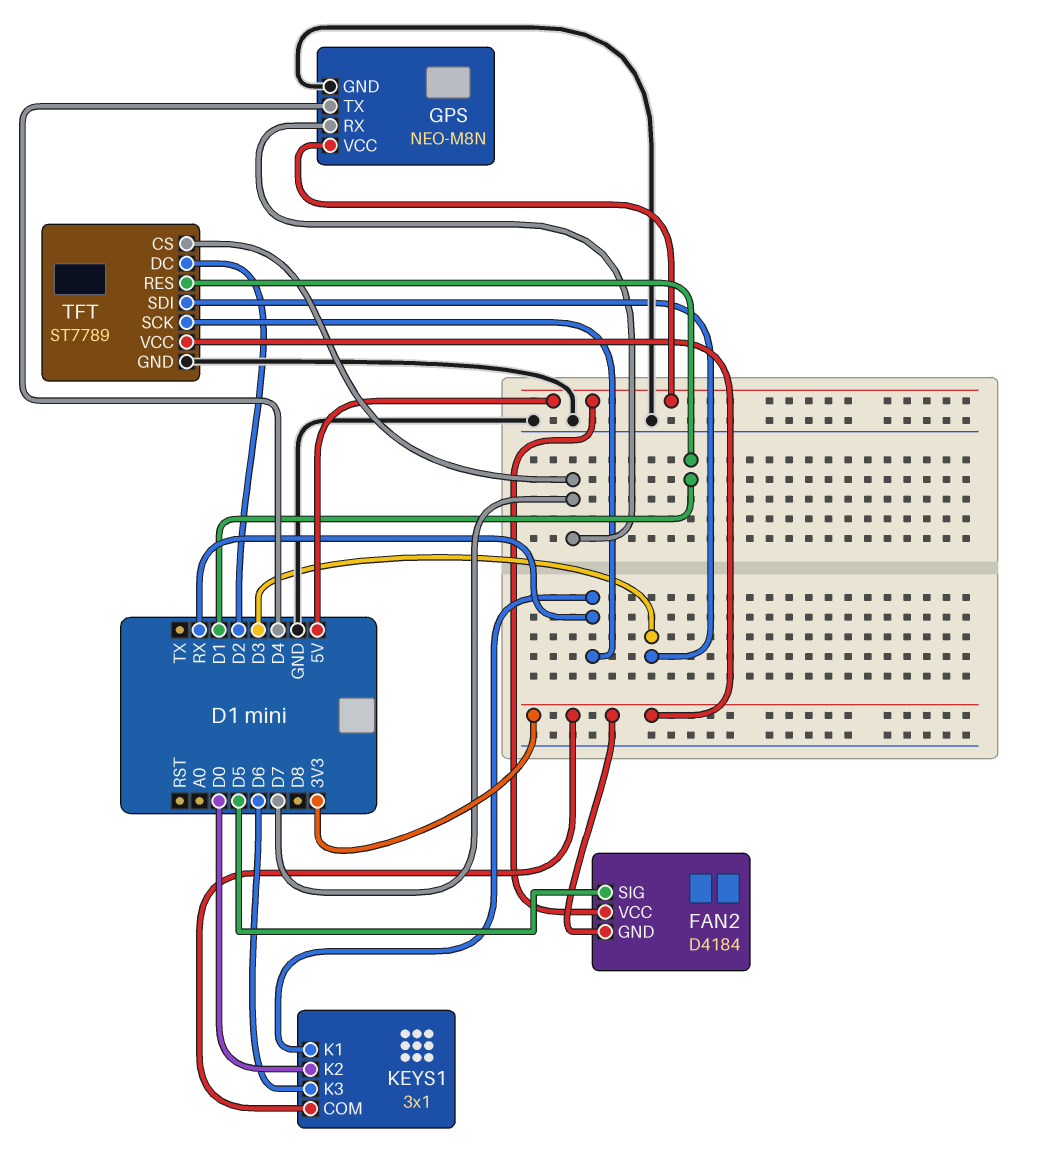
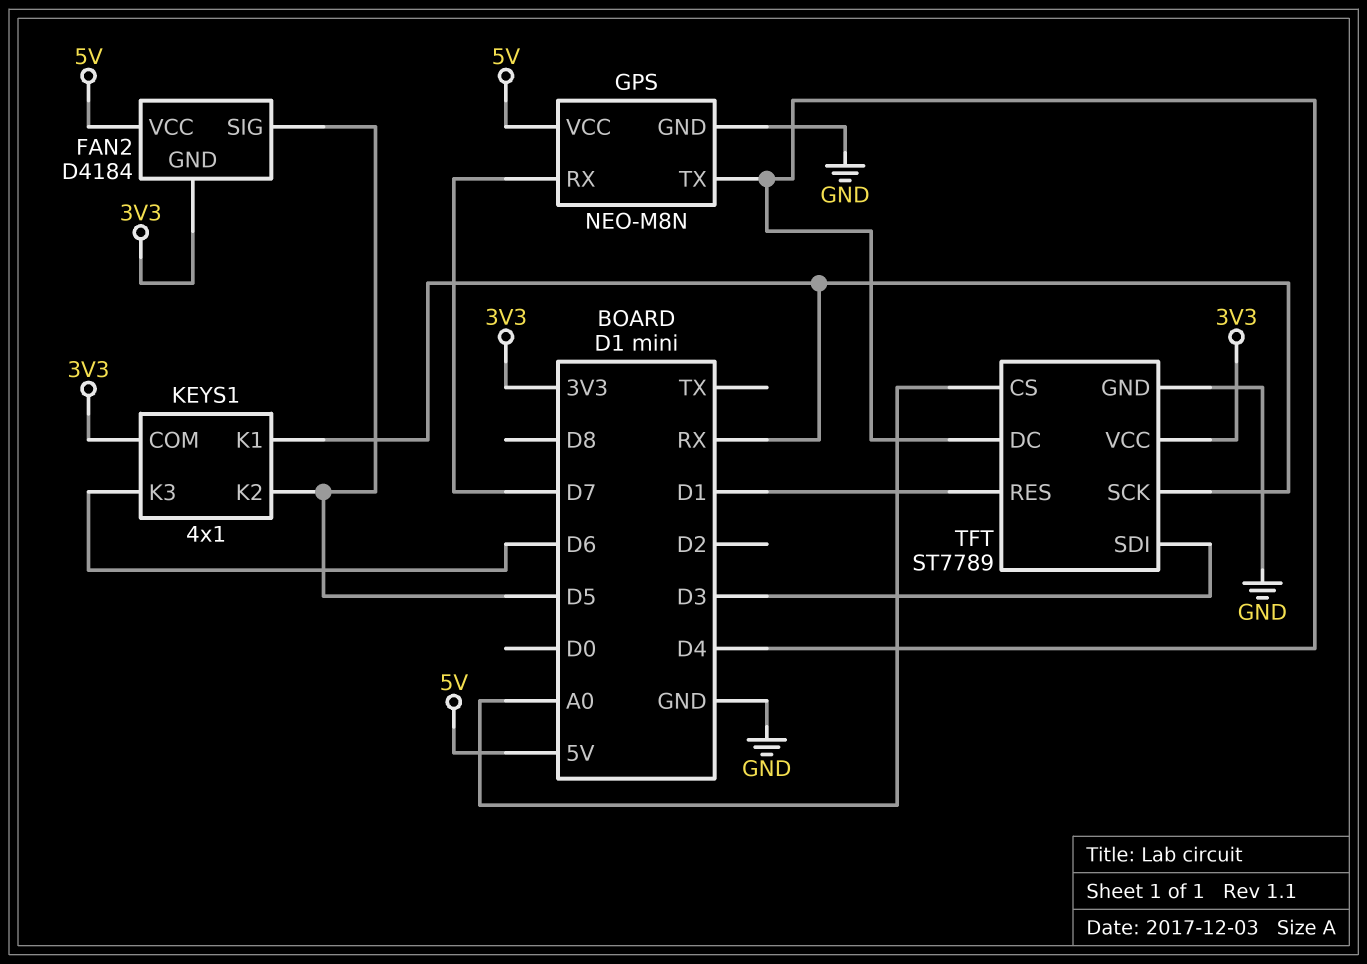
KEYS1: 3x1 -> 4x1
KEYS1 pin K2: D0 -> D5
TFT pin CS: D7 -> A0
TFT pin DC: D2 -> D4

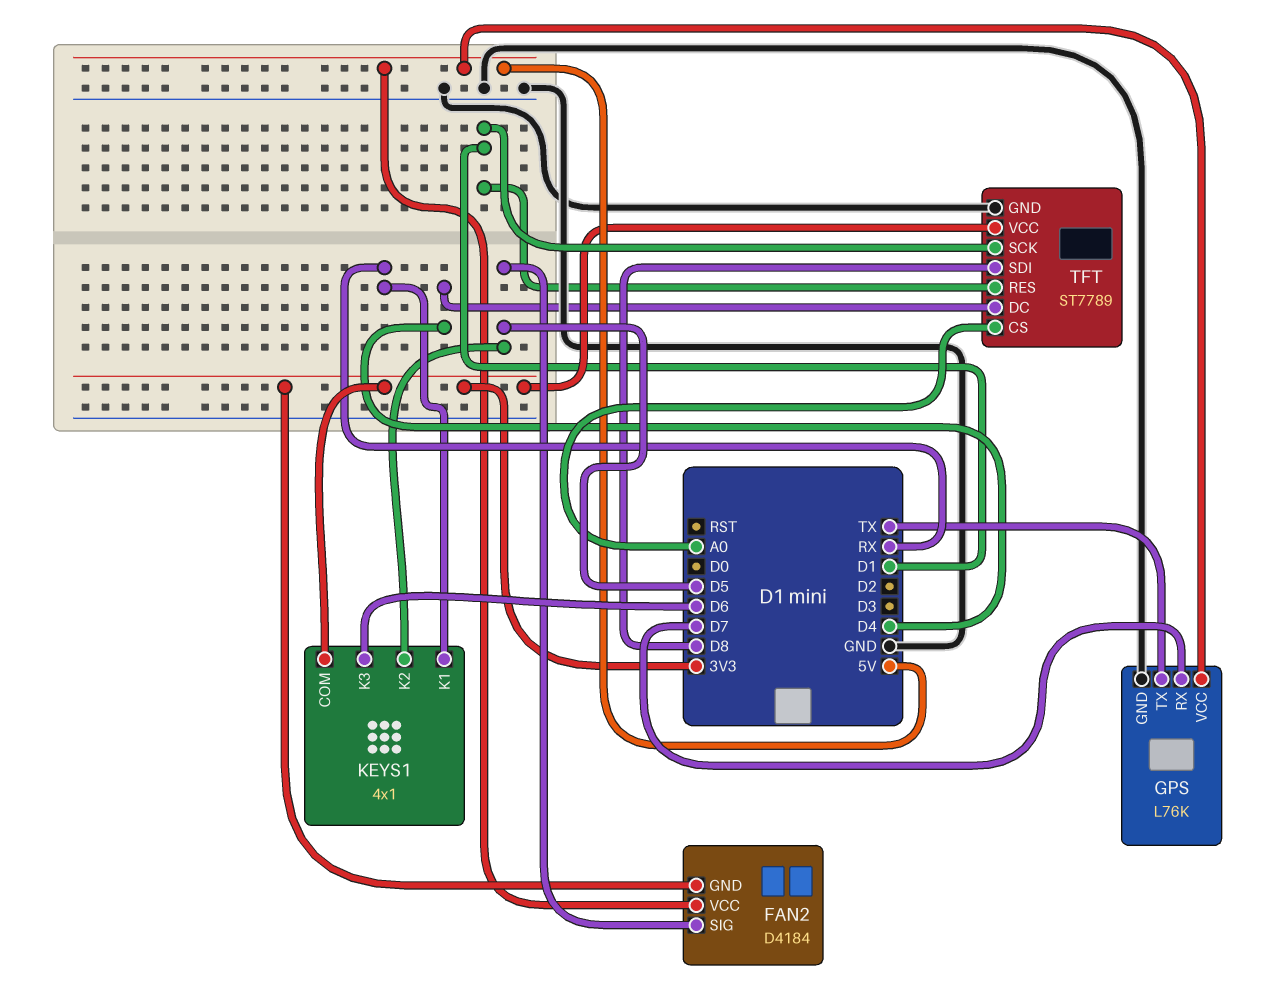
GPS: NEO-M8N -> L76K
GPS pin TX: D4 -> TX
TFT pin SCK: RX -> D1
TFT pin SDI: D3 -> D8

